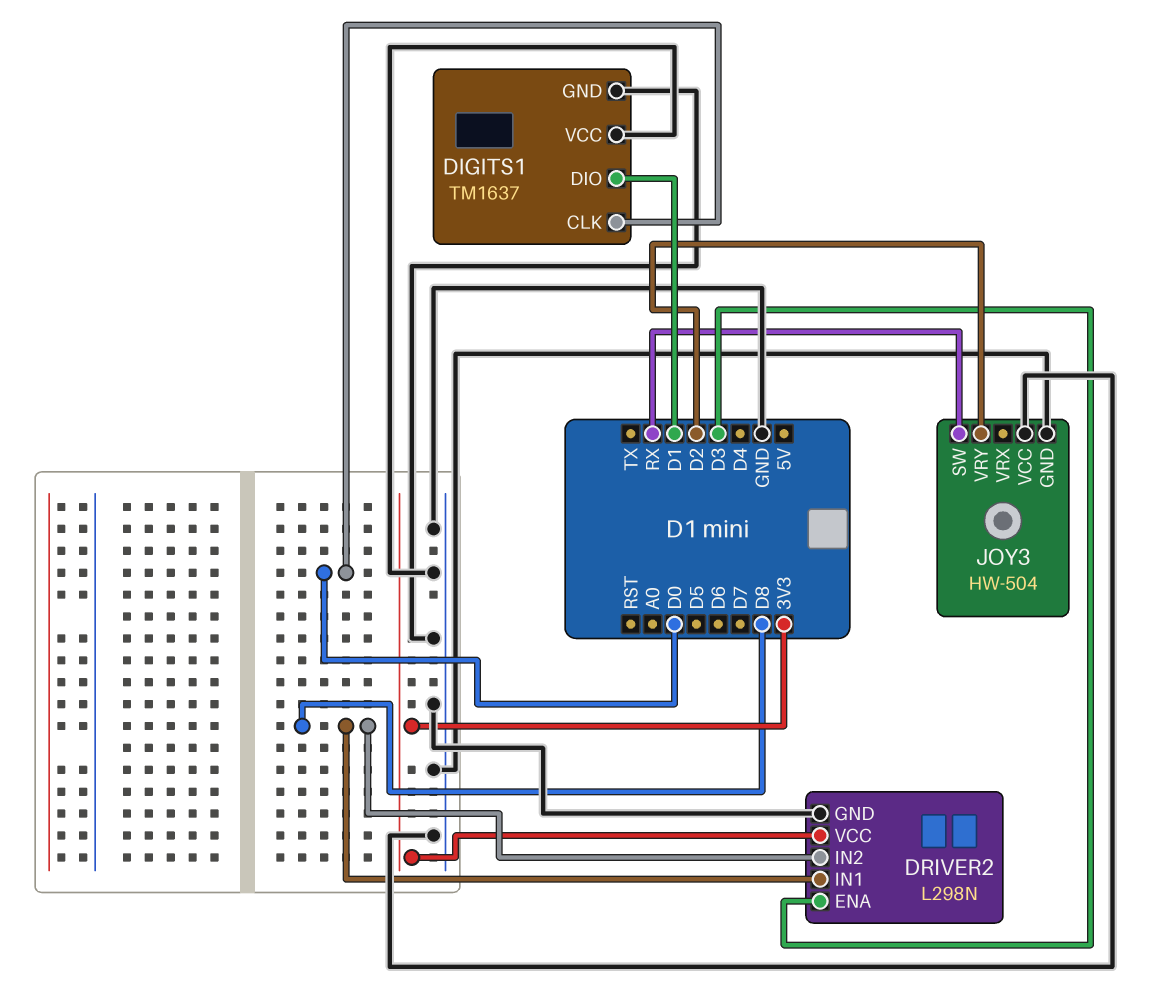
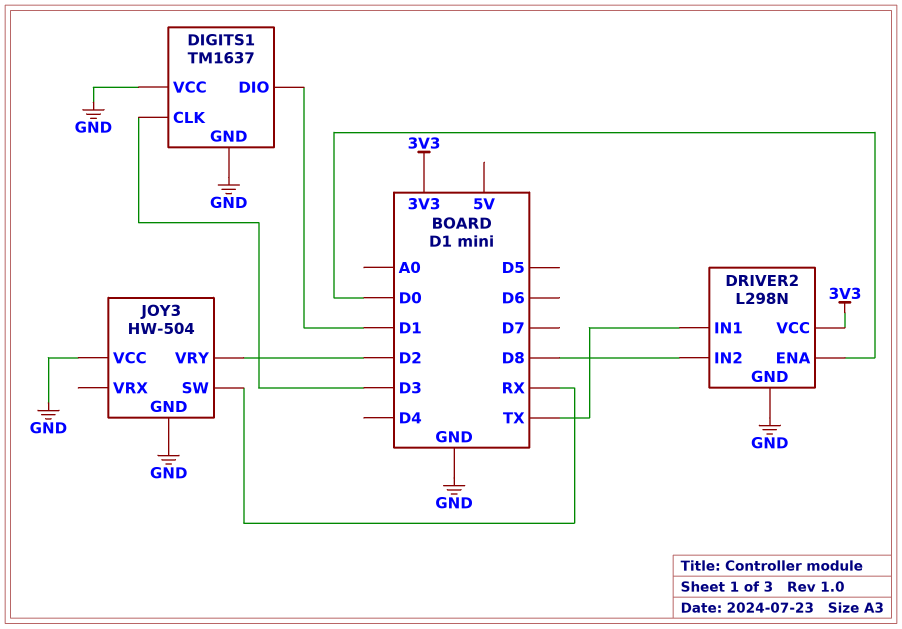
DIGITS1 pin CLK: D0 -> D3
DRIVER2 pin ENA: D3 -> D0
DRIVER2 pin IN1: D8 -> TX

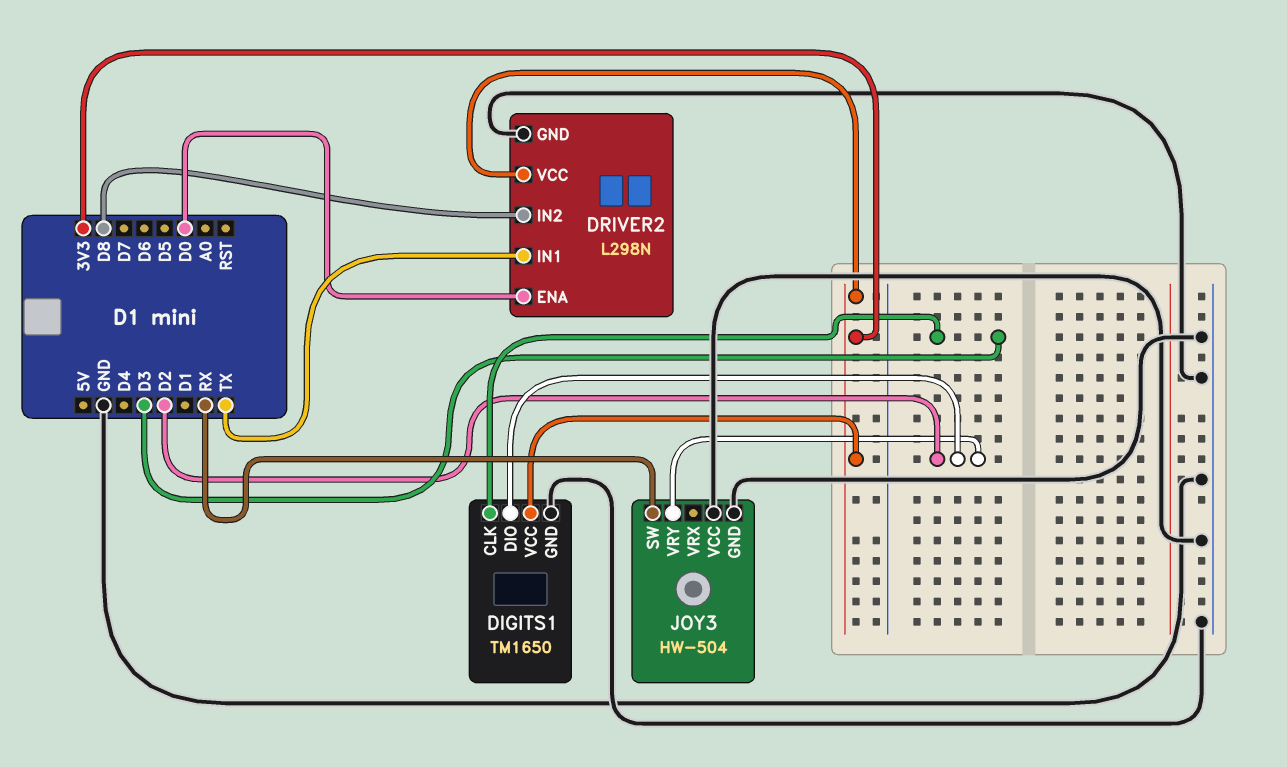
DIGITS1: TM1637 -> TM1650
DIGITS1 pin DIO: D1 -> D2
DIGITS1 pin VCC: GND -> 3V3

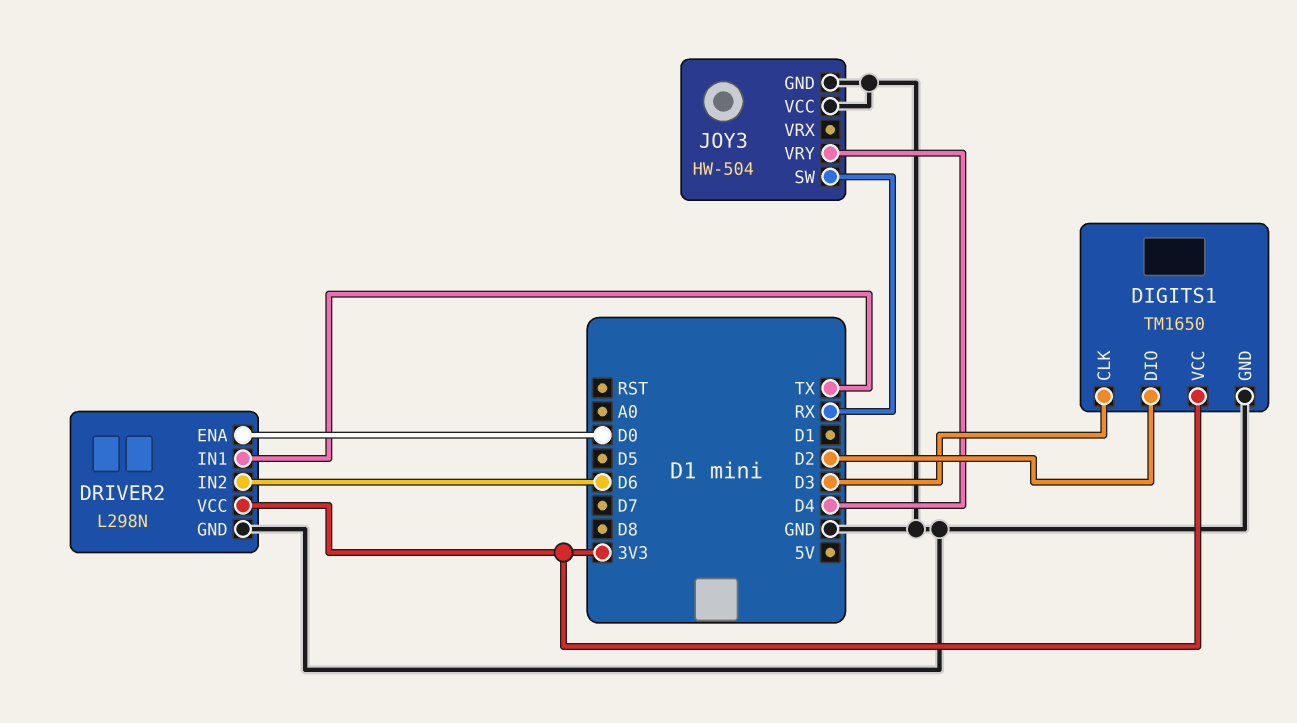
DRIVER2 pin IN2: D8 -> D6
JOY3 pin VRY: D2 -> D4

